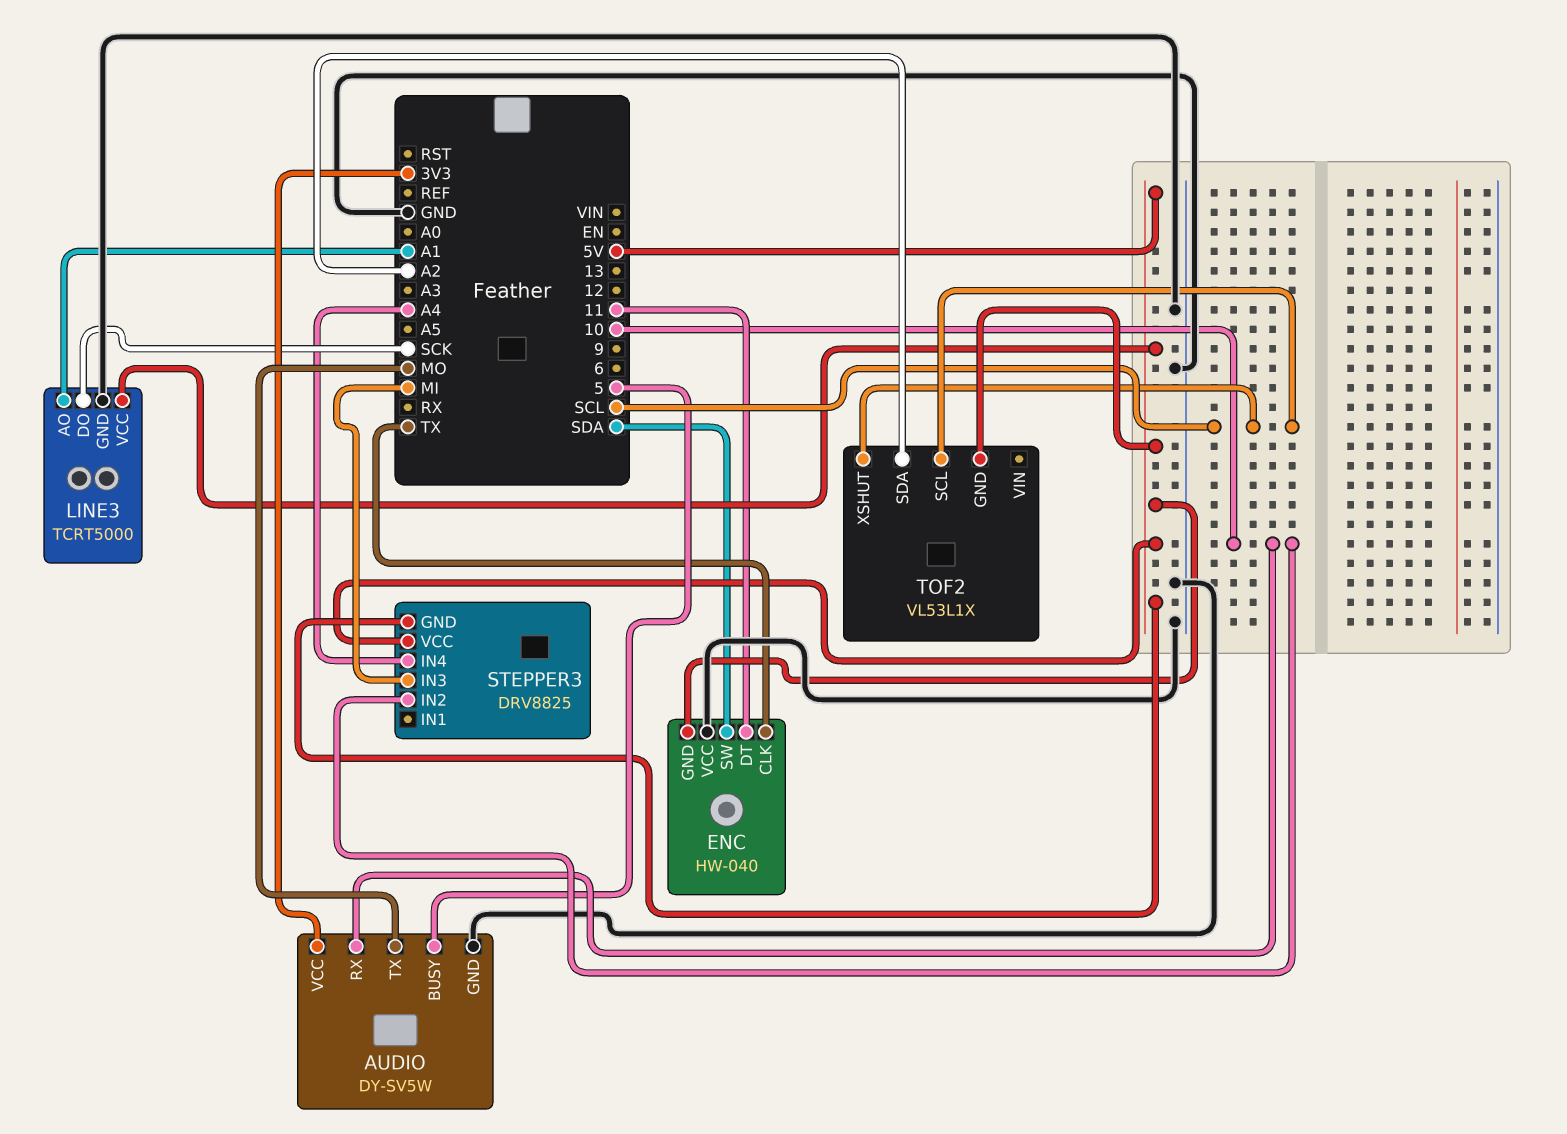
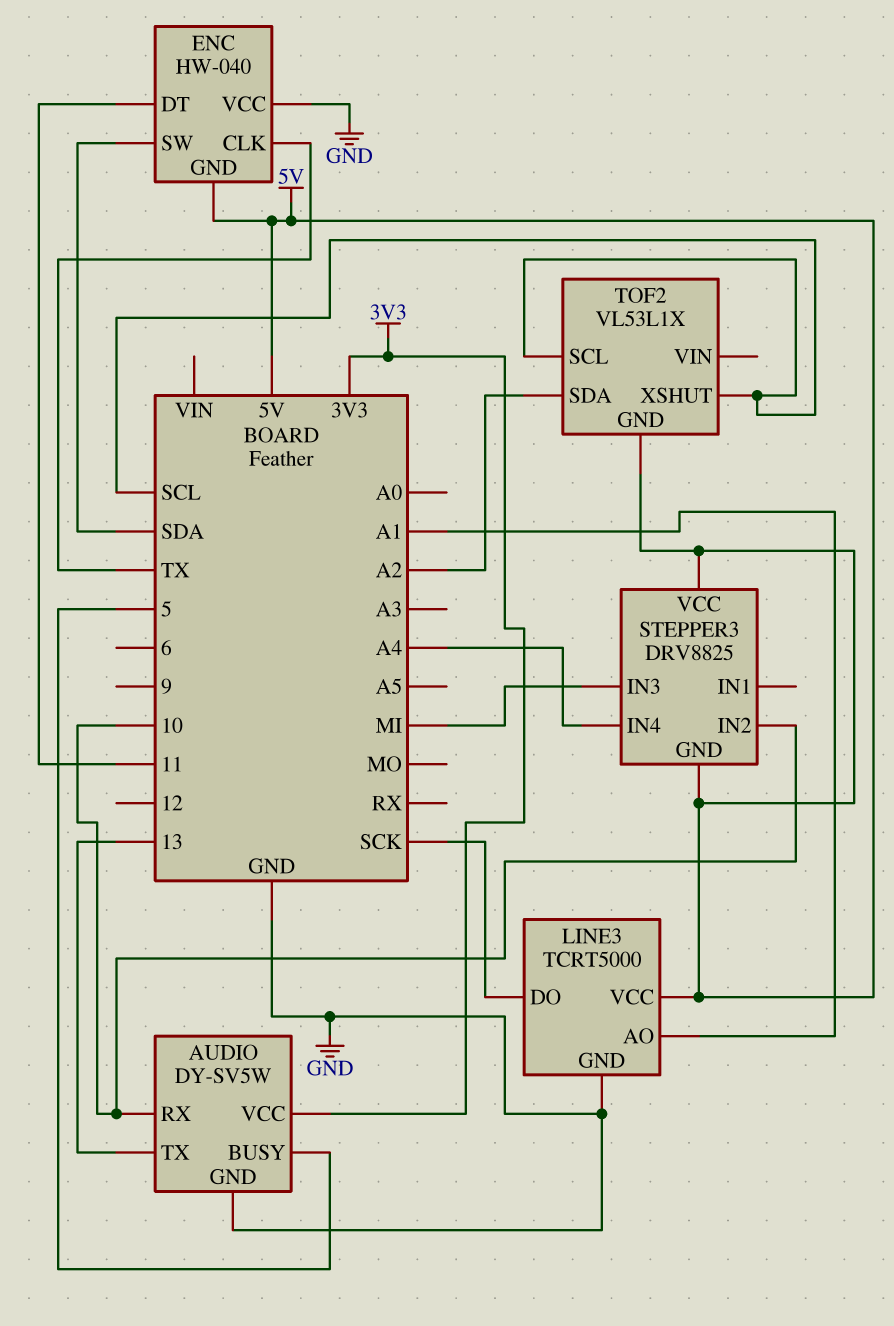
AUDIO pin TX: MO -> 13

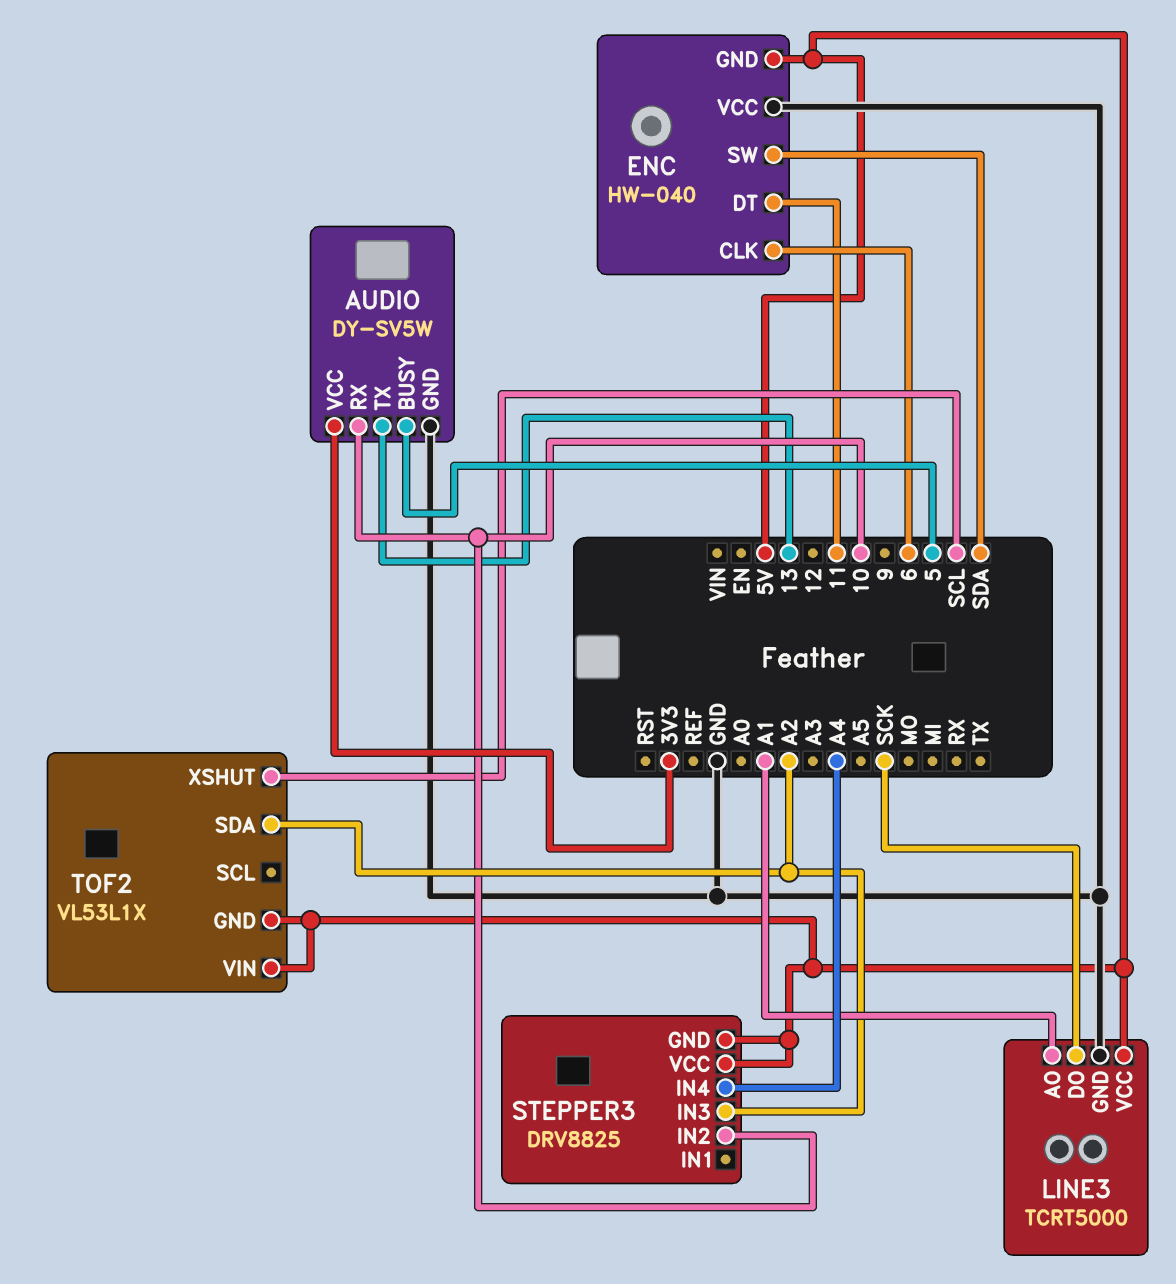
ENC pin CLK: TX -> 6
STEPPER3 pin IN3: MI -> A2
TOF2 pin SCL: SCL -> none
TOF2 pin VIN: none -> 5V

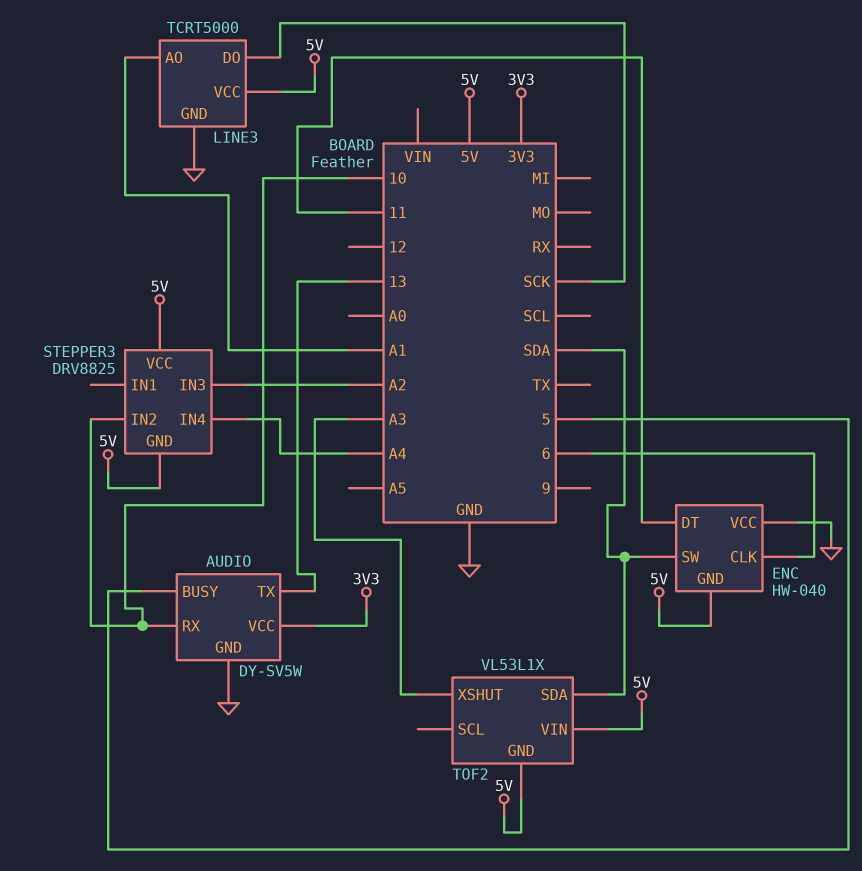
TOF2 pin SDA: A2 -> SDA
TOF2 pin XSHUT: SCL -> A3

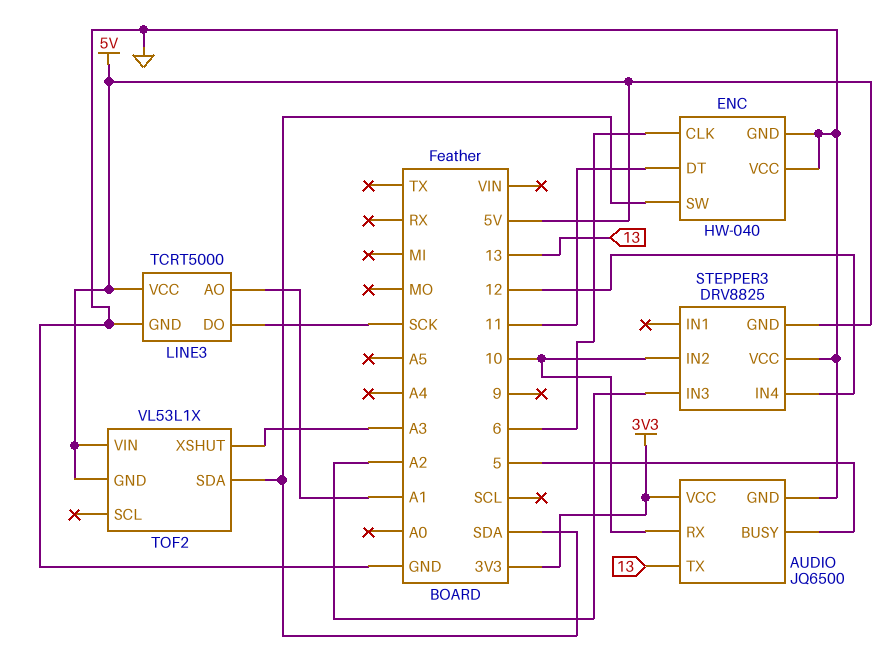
AUDIO: DY-SV5W -> JQ6500
ENC pin GND: 5V -> GND
STEPPER3 pin IN4: A4 -> 12
STEPPER3 pin VCC: 5V -> GND

